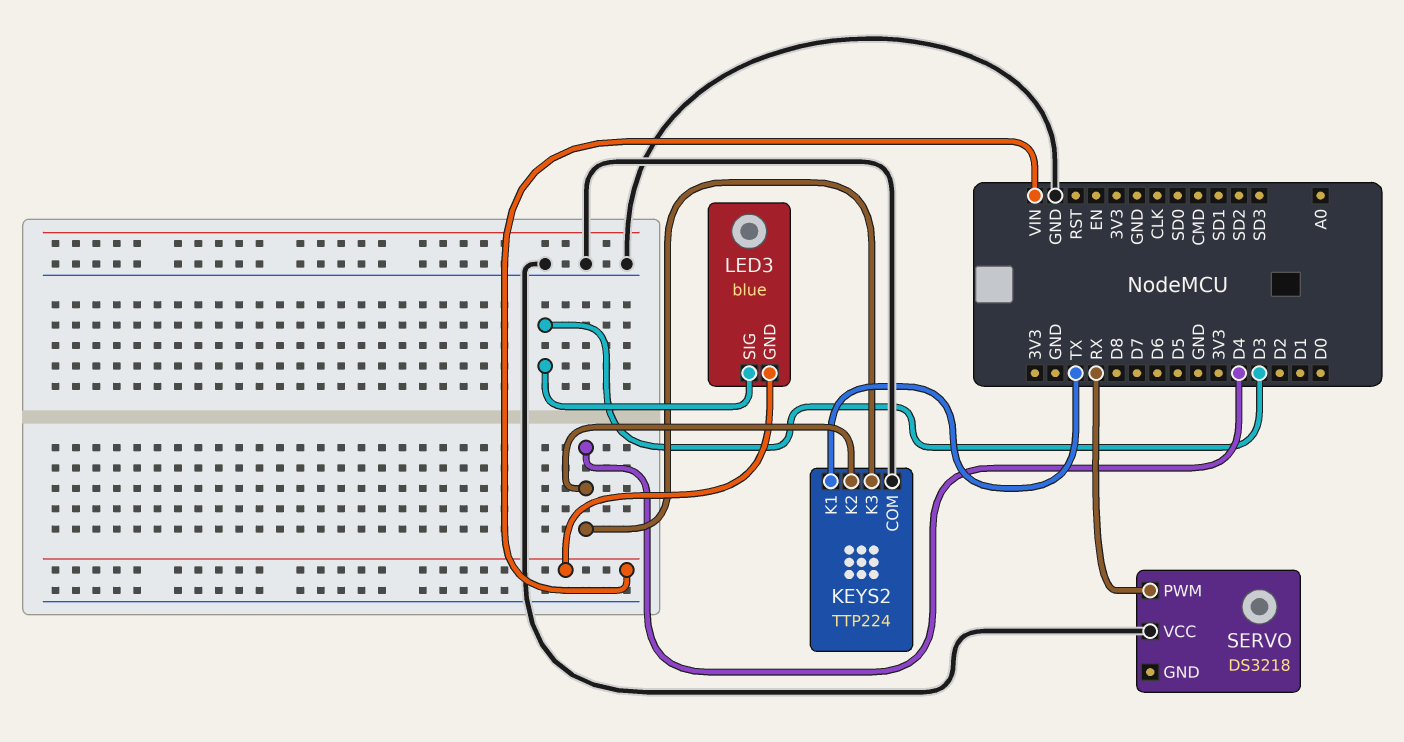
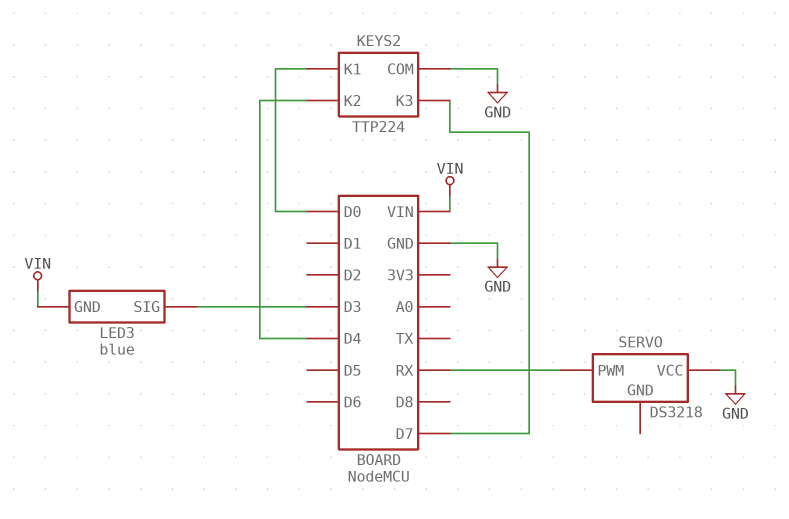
KEYS2 pin K1: TX -> D0
KEYS2 pin K3: D4 -> D7

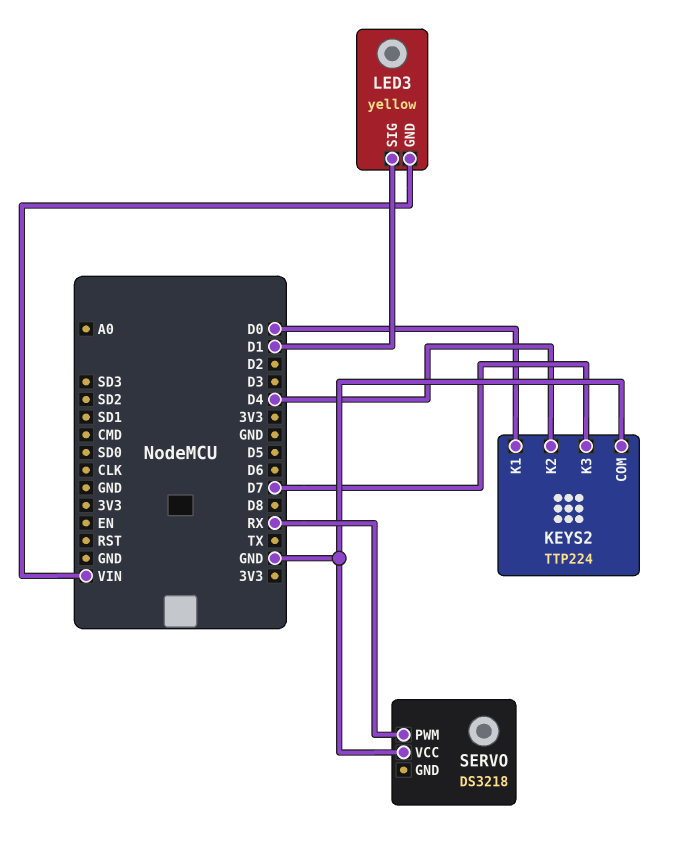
LED3: blue -> yellow
LED3 pin SIG: D3 -> D1

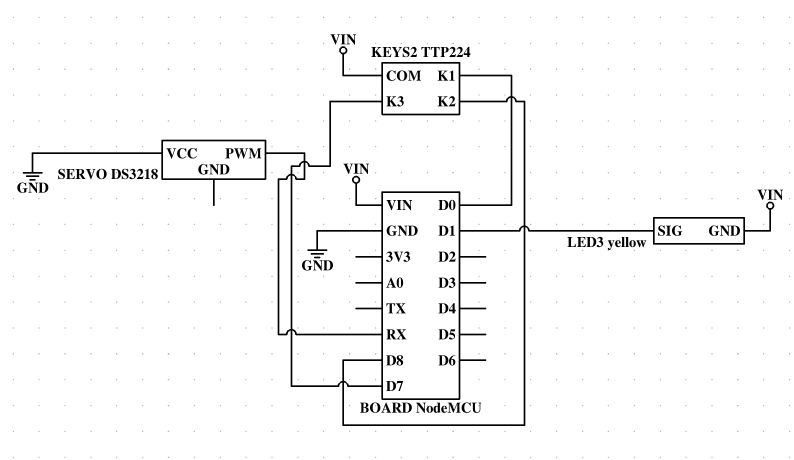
KEYS2 pin COM: GND -> VIN
KEYS2 pin K2: D4 -> D8

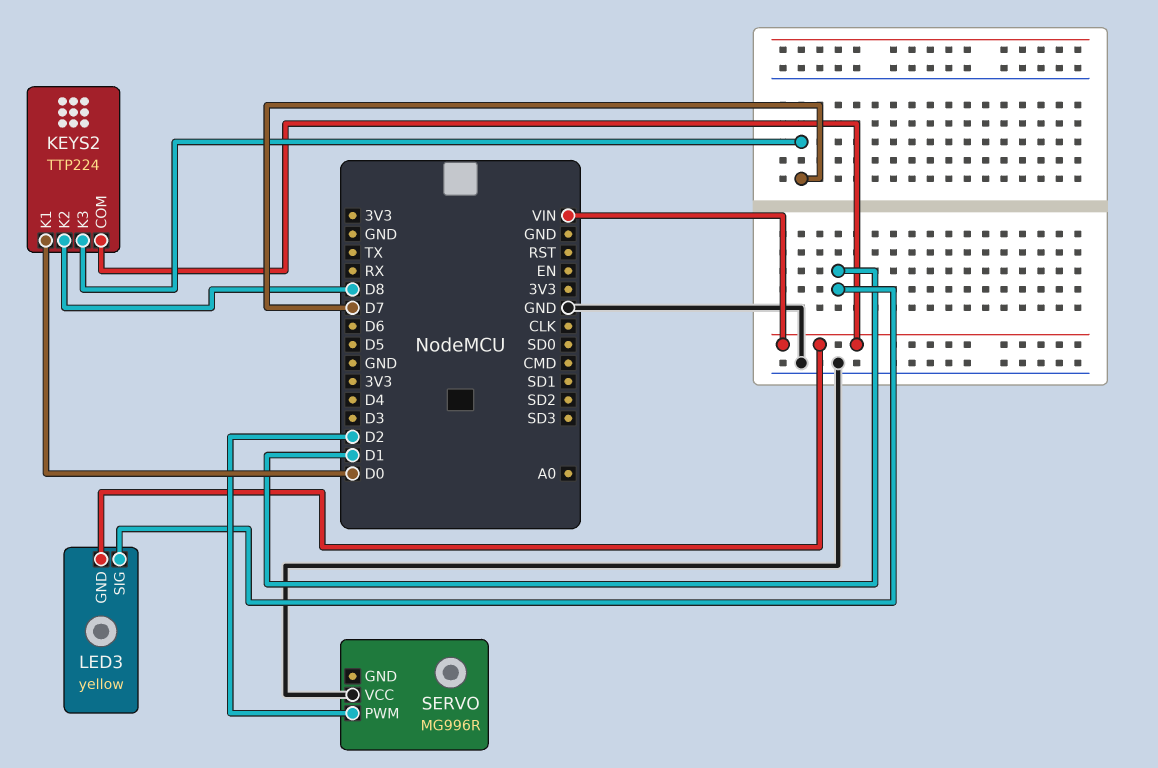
SERVO: DS3218 -> MG996R
SERVO pin PWM: RX -> D2

